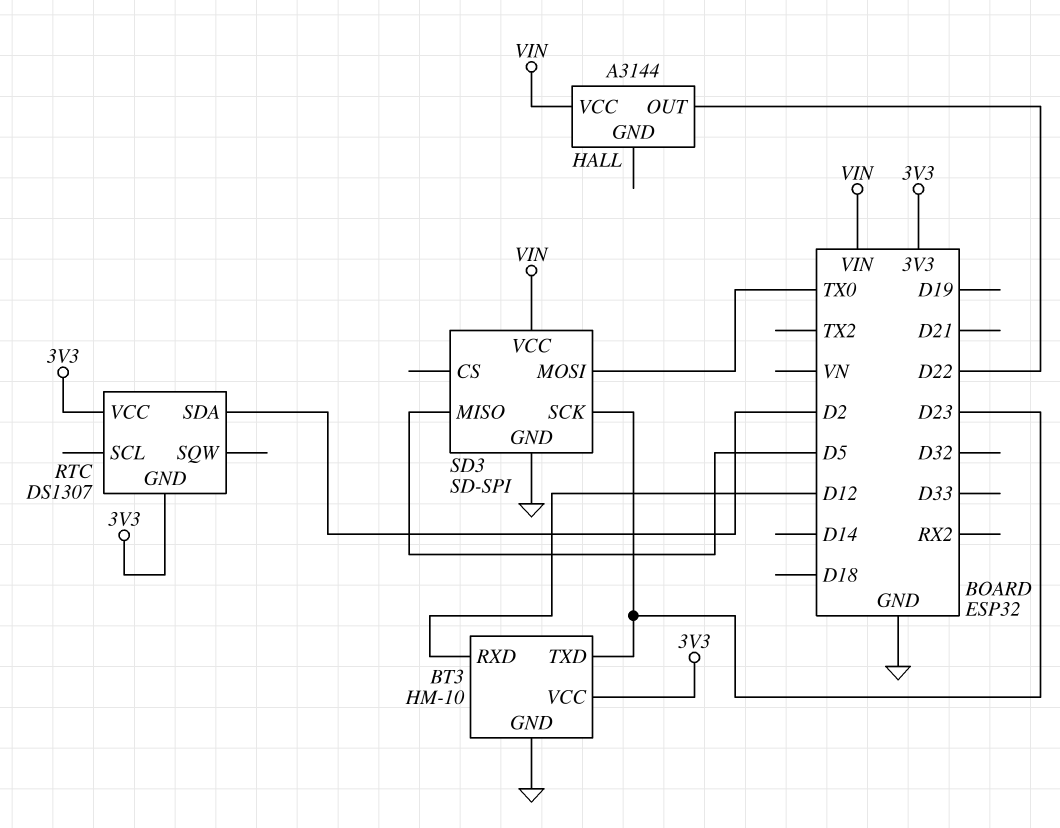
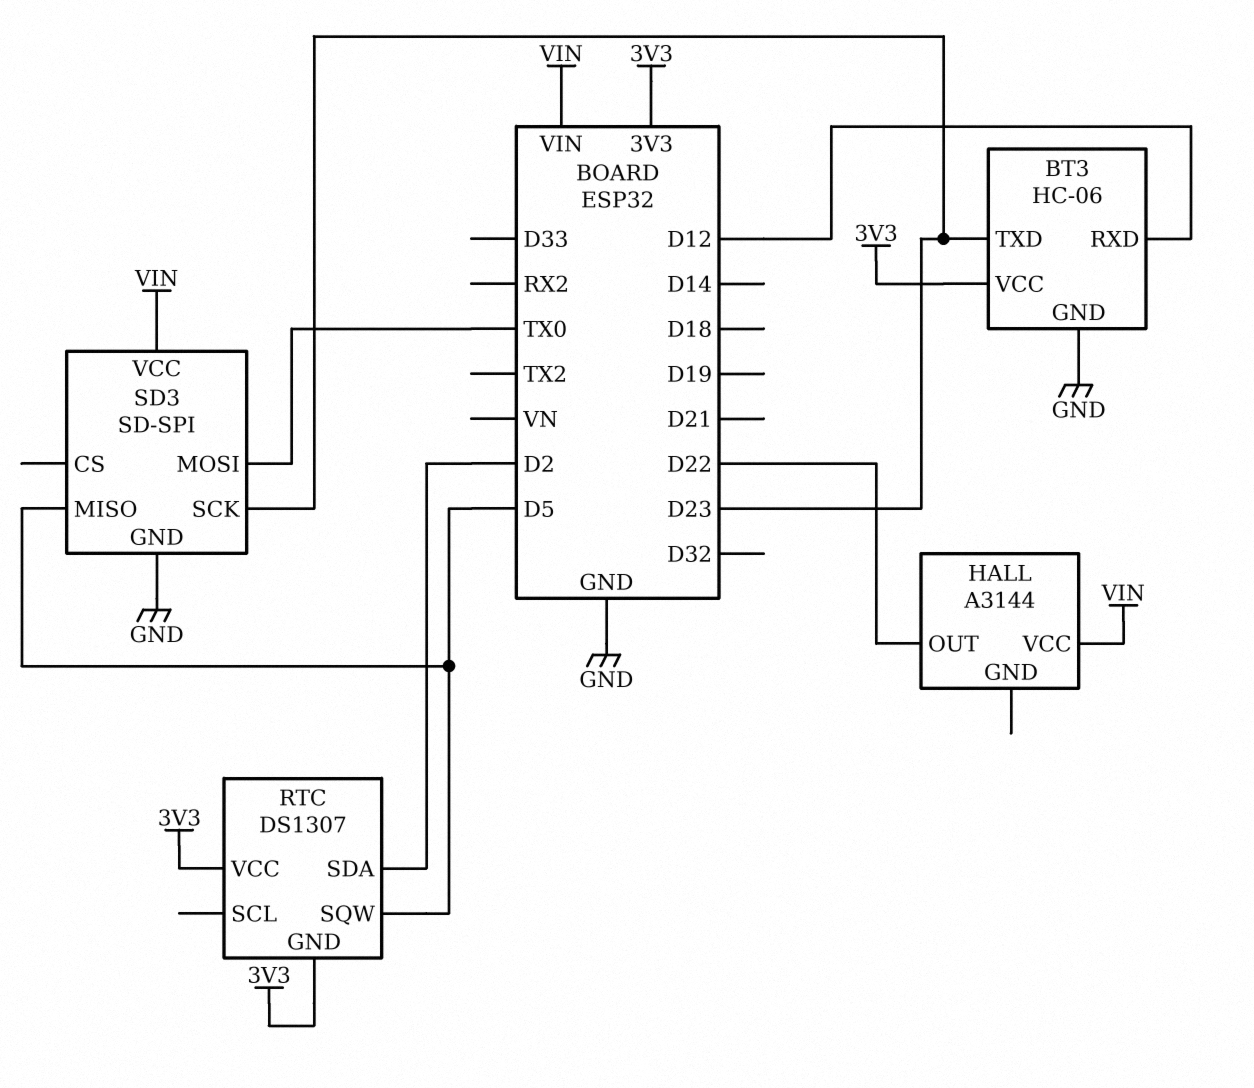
BT3: HM-10 -> HC-06
RTC pin SQW: none -> D5

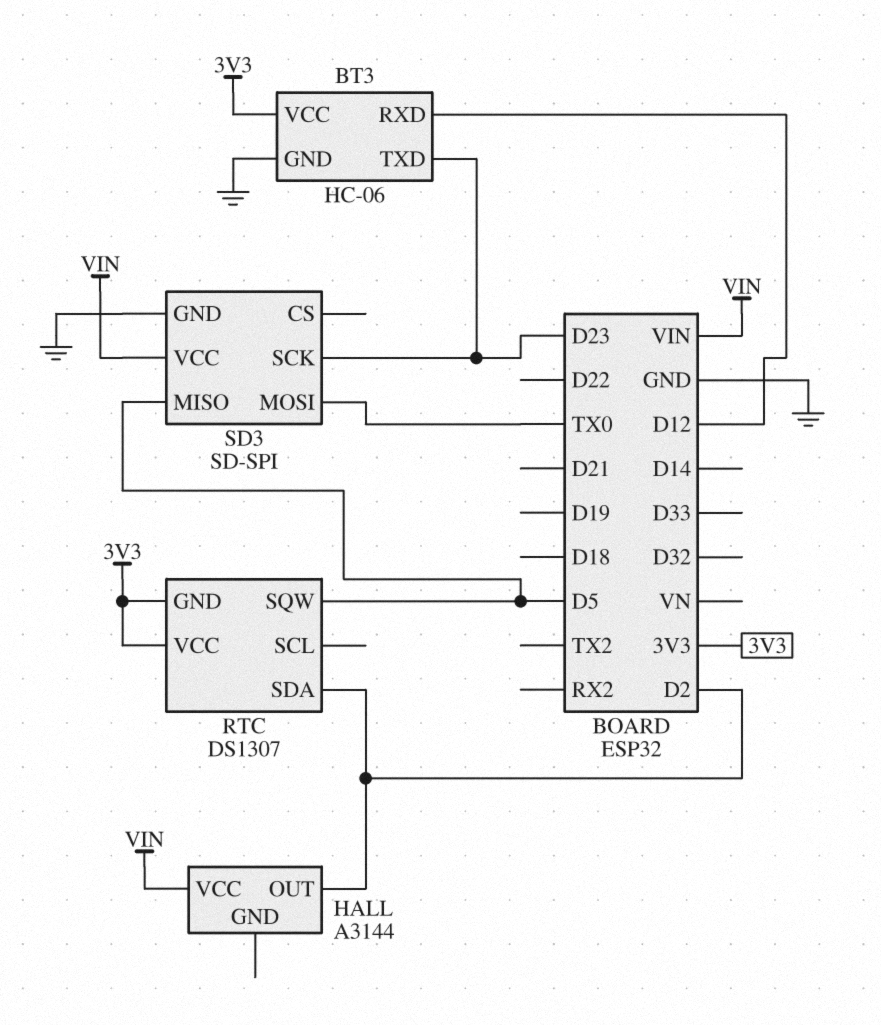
HALL pin OUT: D22 -> D2

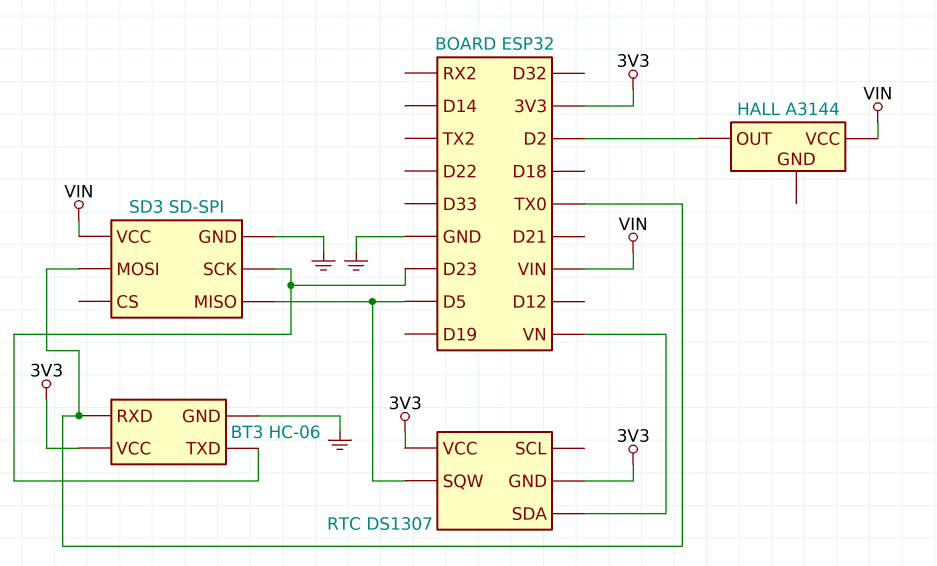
BT3 pin RXD: D12 -> TX0
RTC pin SDA: D2 -> VN

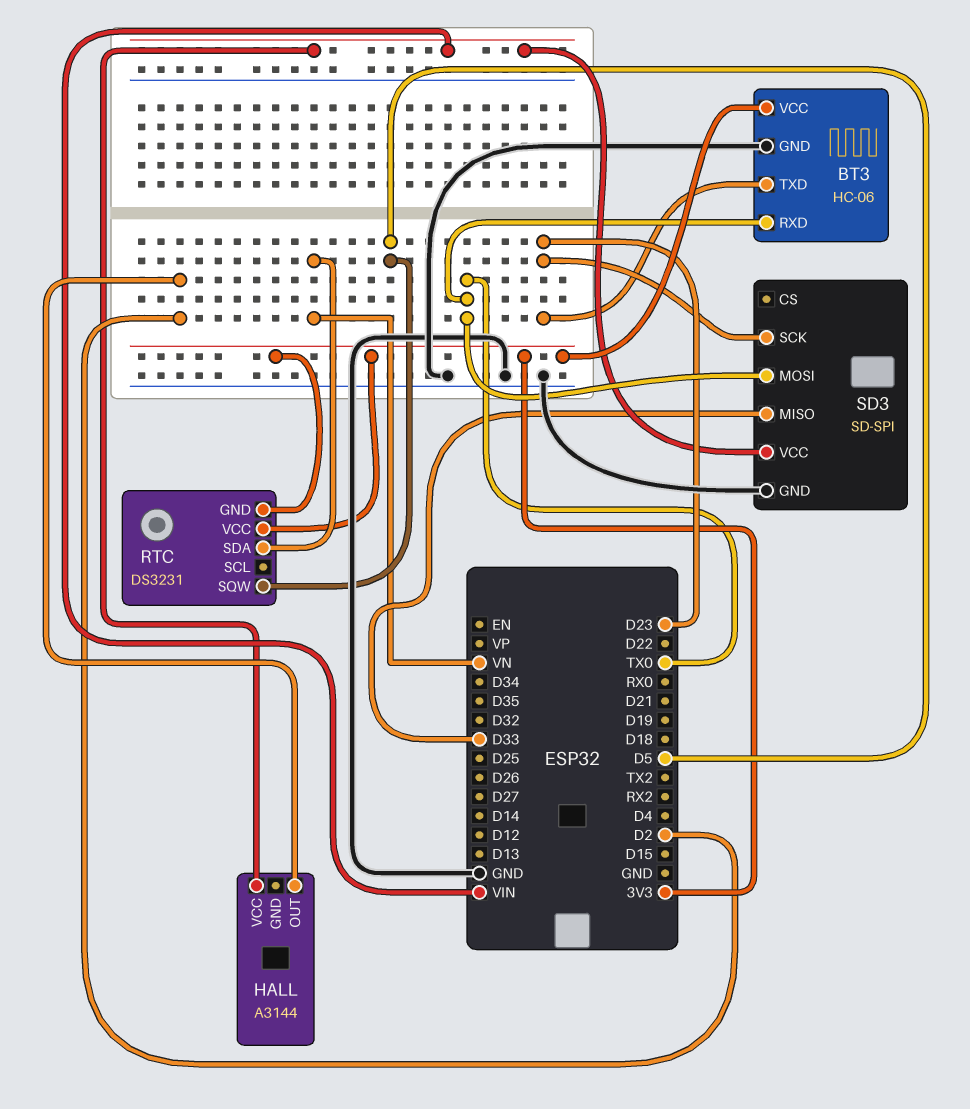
RTC: DS1307 -> DS3231
SD3 pin MISO: D5 -> D33

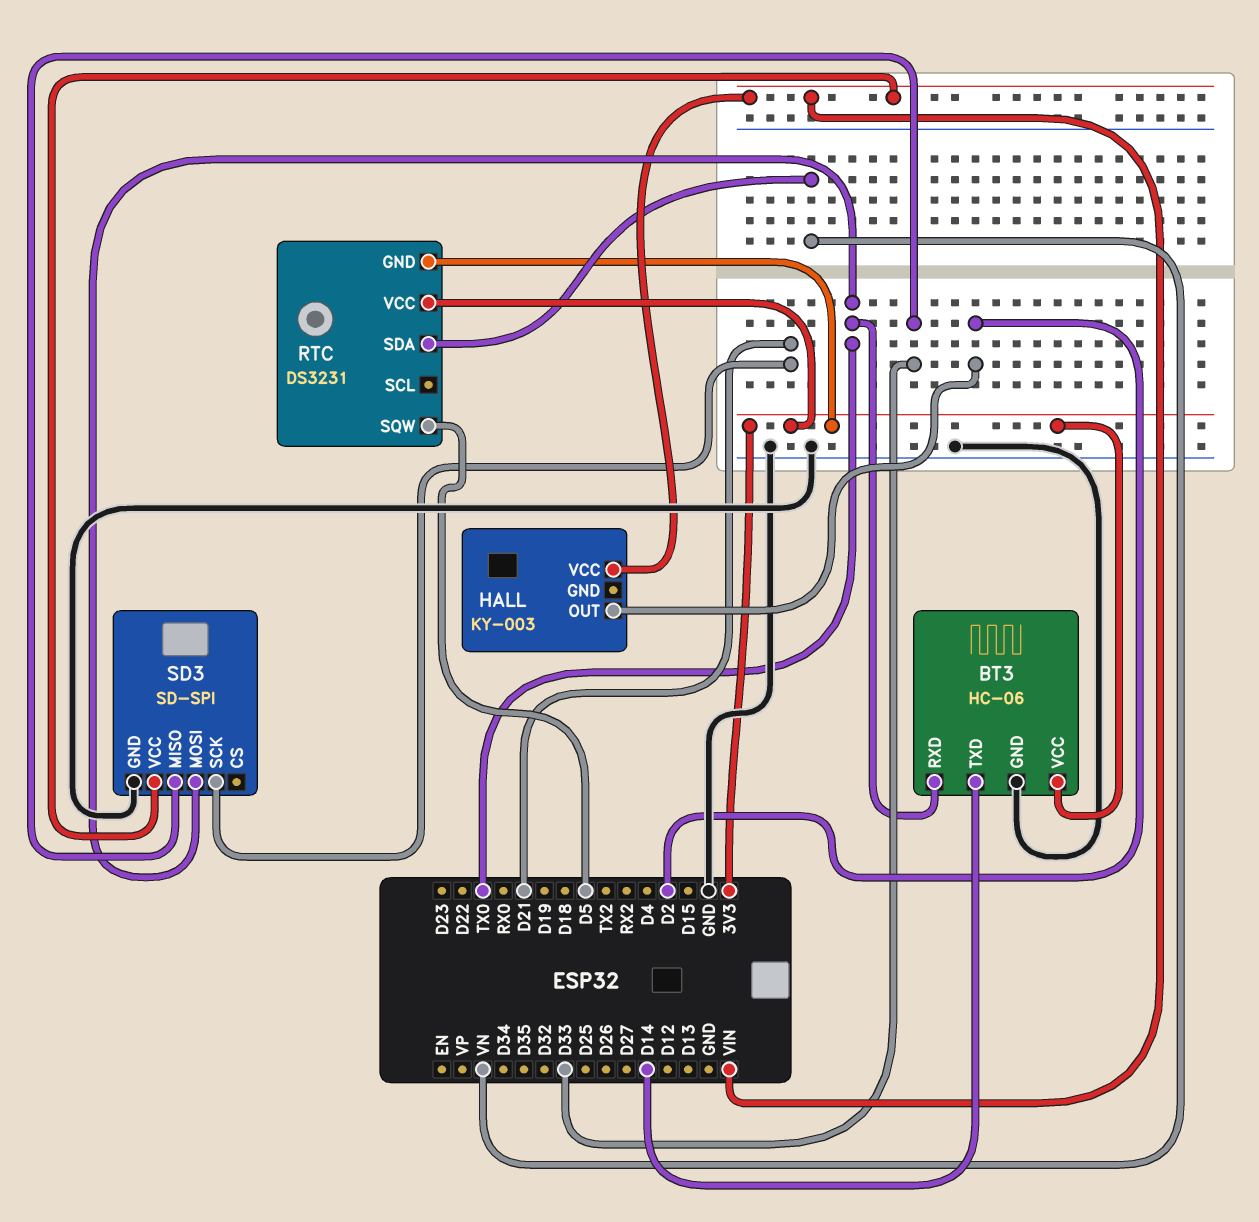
BT3 pin TXD: D23 -> D14
HALL: A3144 -> KY-003
SD3 pin SCK: D23 -> D21

